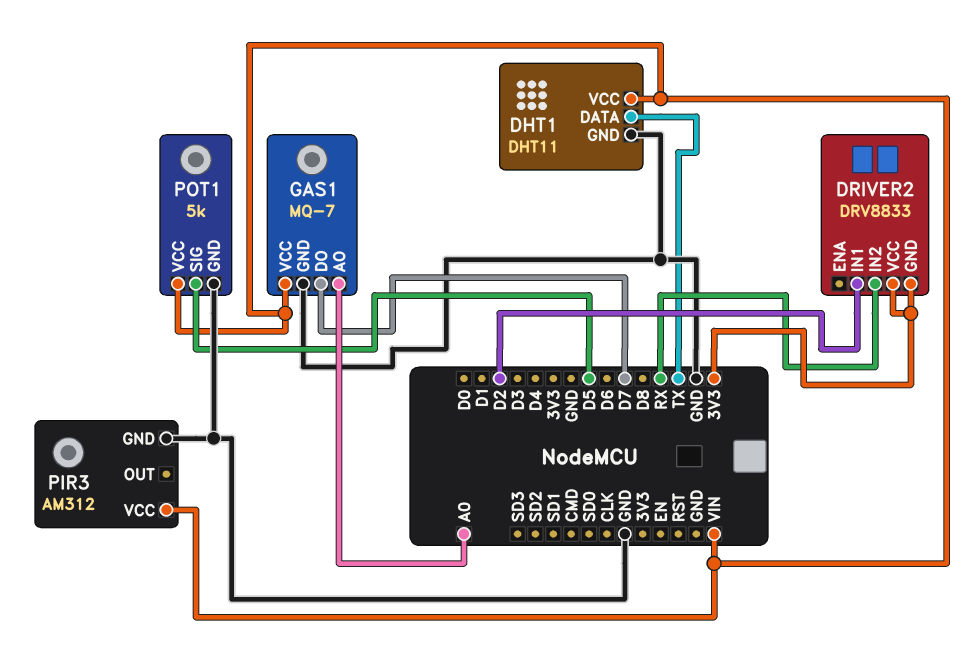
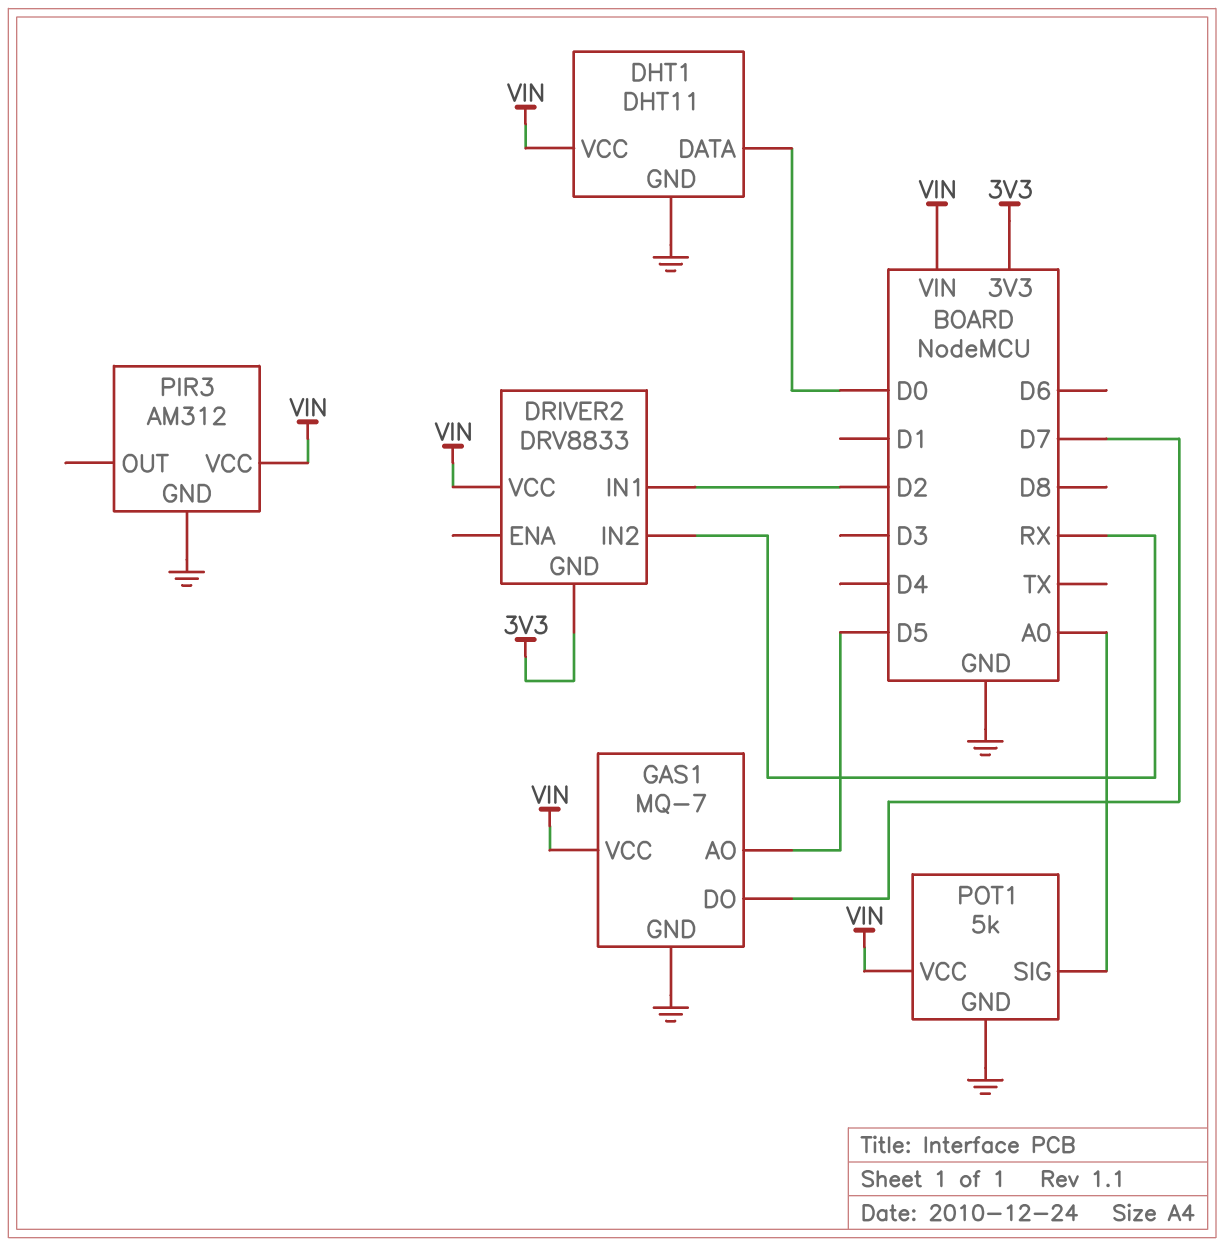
DHT1 pin DATA: TX -> D0
DRIVER2 pin VCC: 3V3 -> VIN
GAS1 pin AO: A0 -> D5
POT1 pin SIG: D5 -> A0

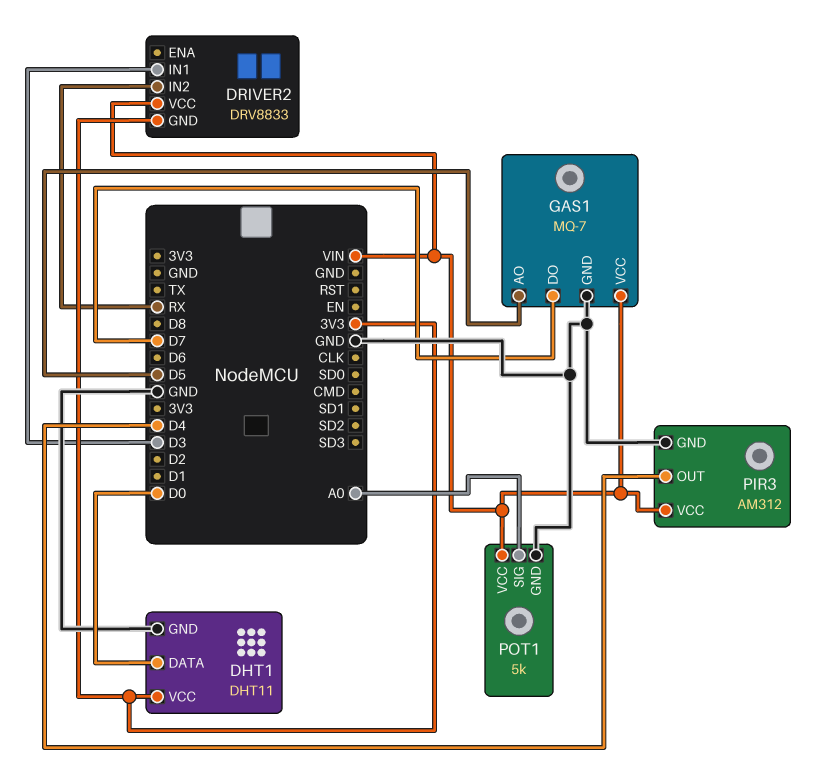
DHT1 pin VCC: VIN -> 3V3
DRIVER2 pin IN1: D2 -> D3
PIR3 pin OUT: none -> D4

